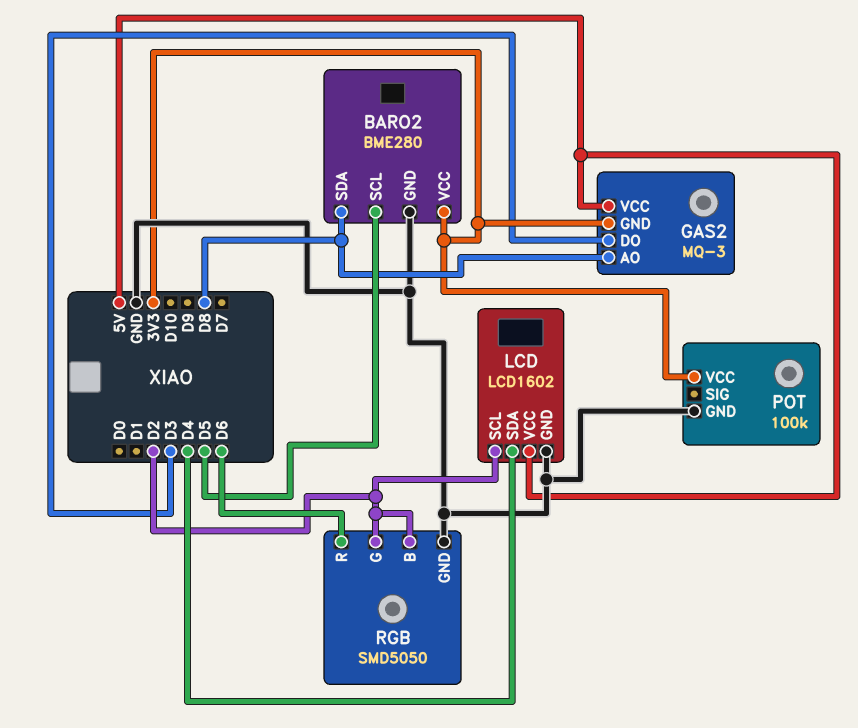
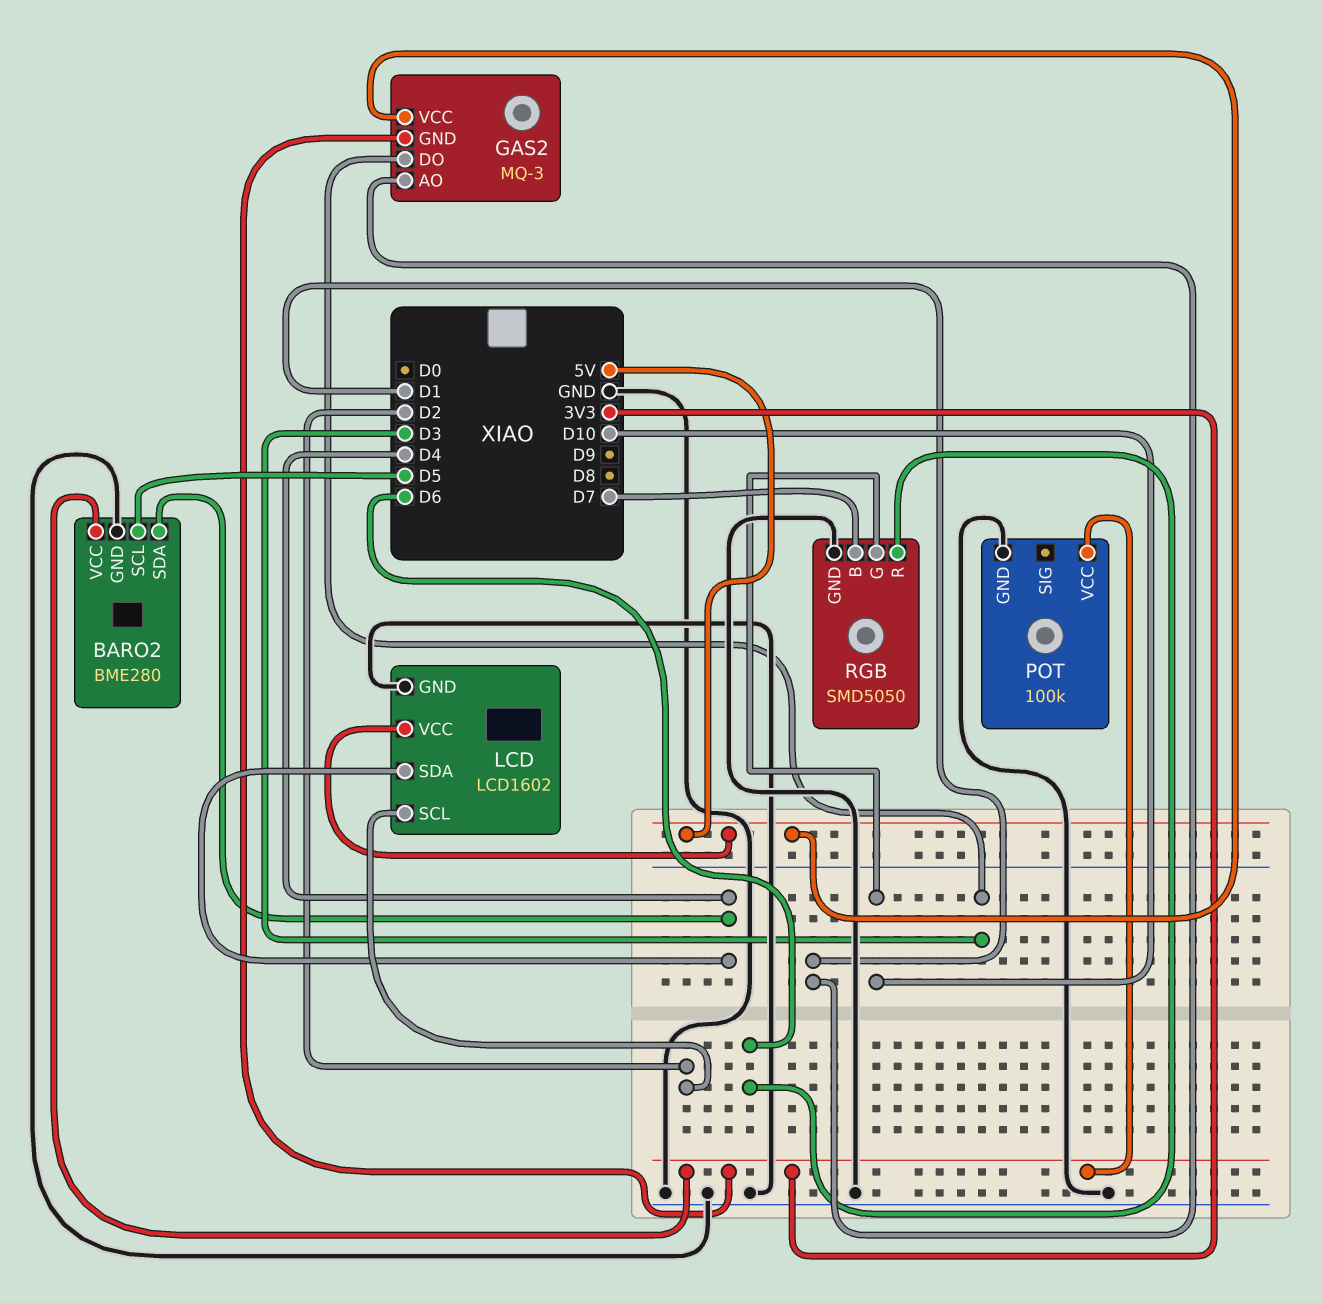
BARO2 pin SDA: D8 -> D4
GAS2 pin AO: D8 -> D1
RGB pin B: D2 -> D7
RGB pin G: D2 -> D10

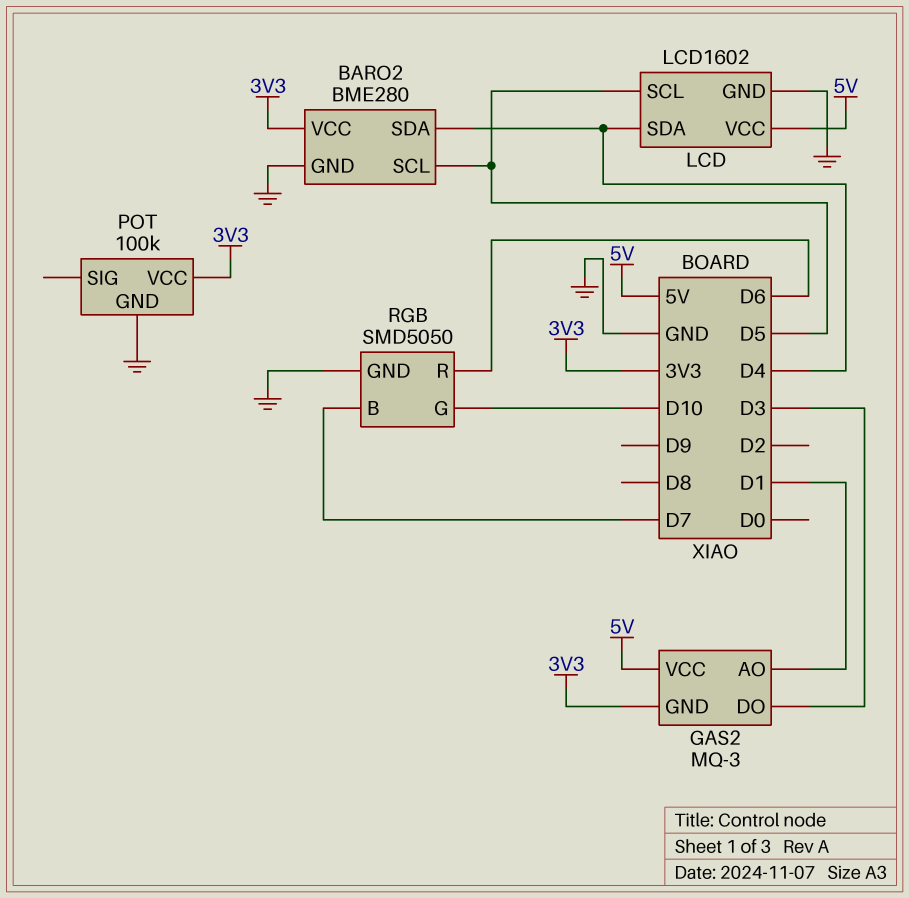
LCD pin SCL: D2 -> D5

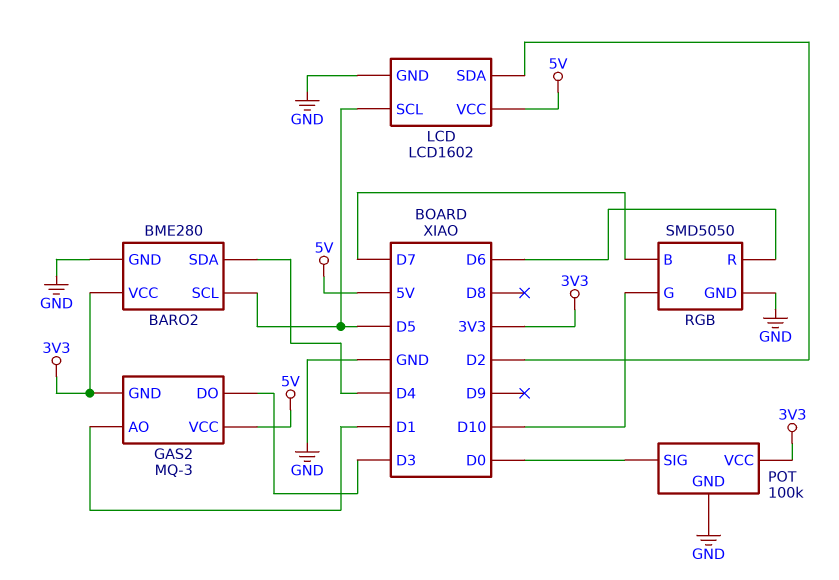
LCD pin SDA: D4 -> D2
POT pin SIG: none -> D0

